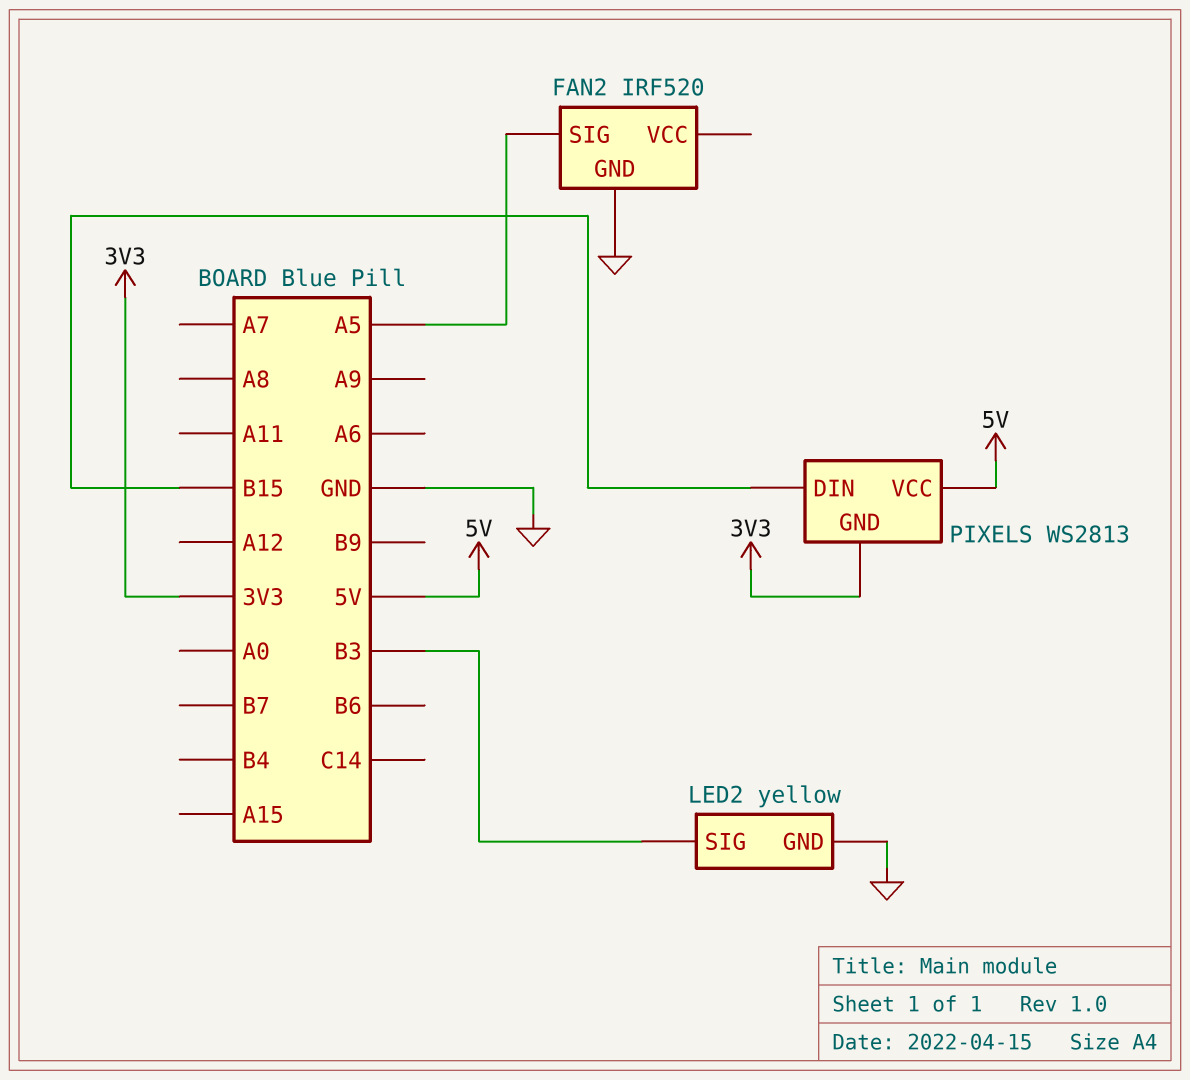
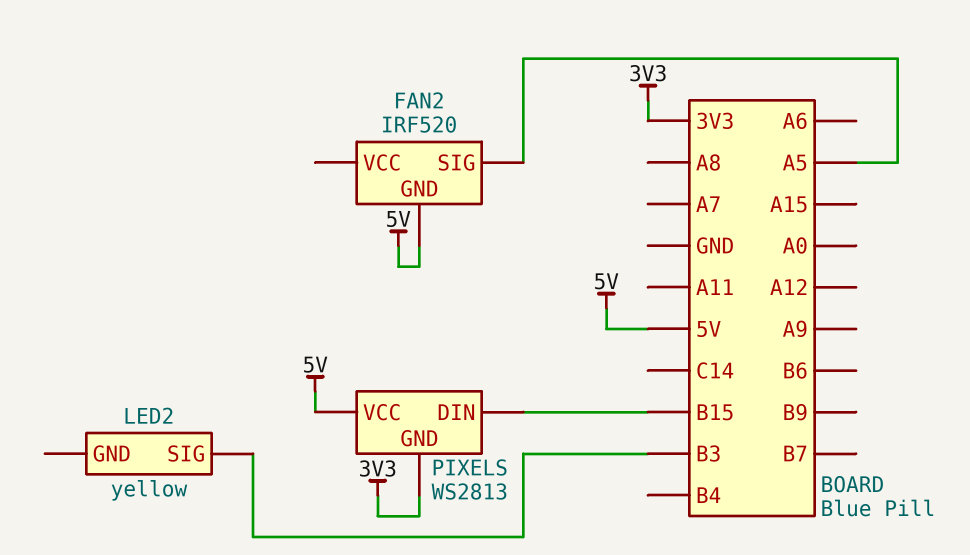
FAN2 pin GND: GND -> 5V
LED2 pin GND: GND -> none

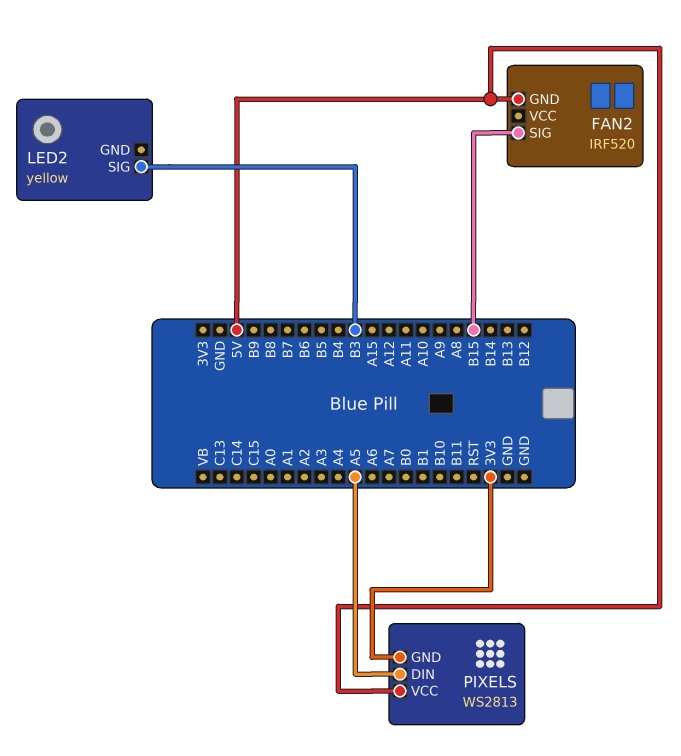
FAN2 pin SIG: A5 -> B15
PIXELS pin DIN: B15 -> A5

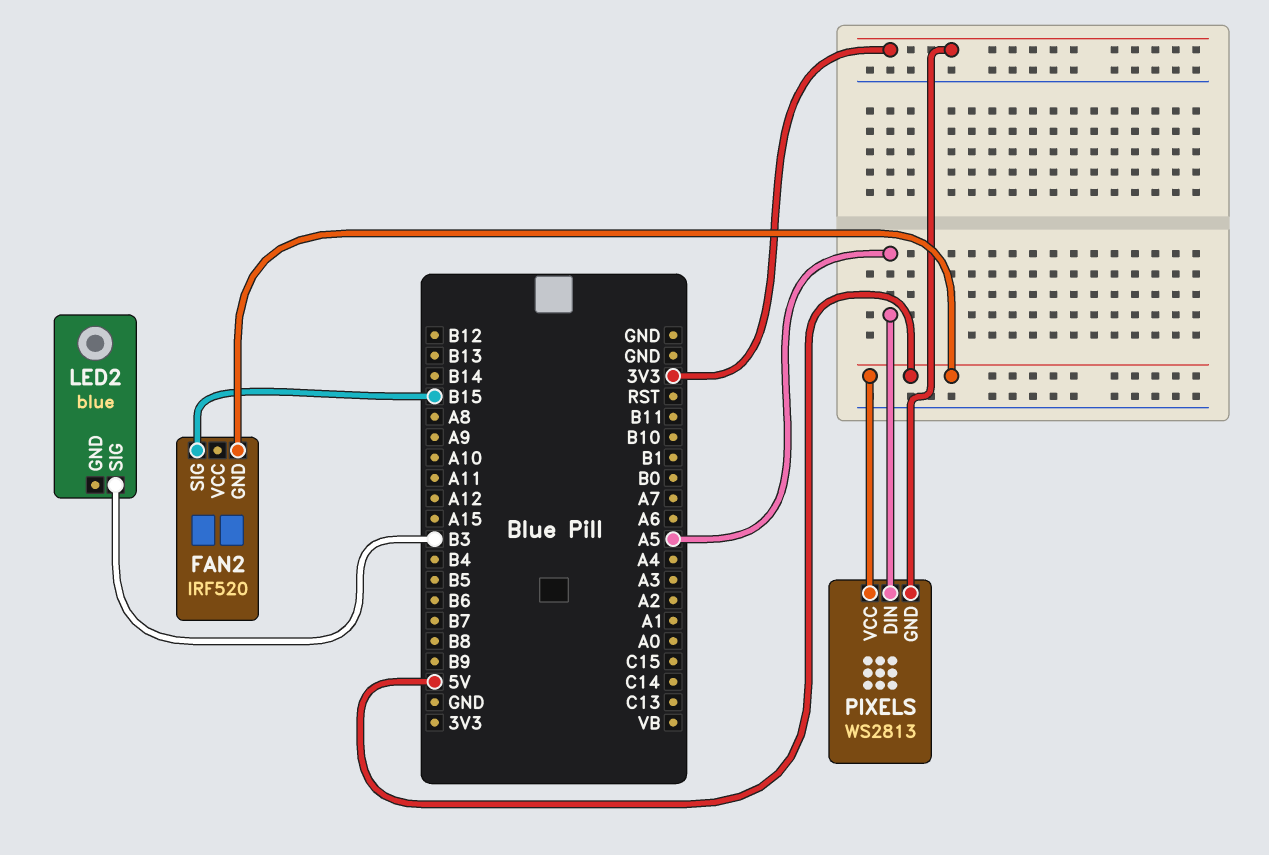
LED2: yellow -> blue

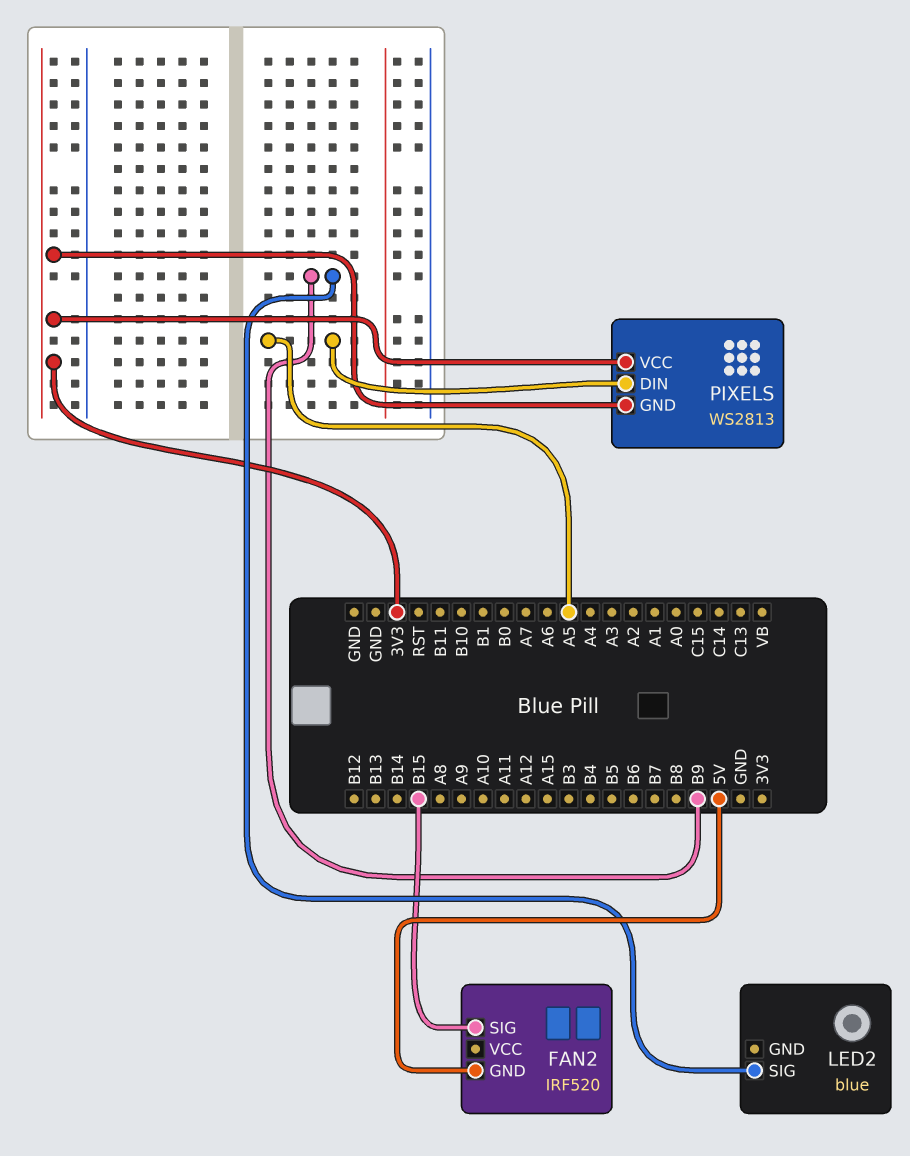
LED2 pin SIG: B3 -> B9
PIXELS pin VCC: 5V -> 3V3

